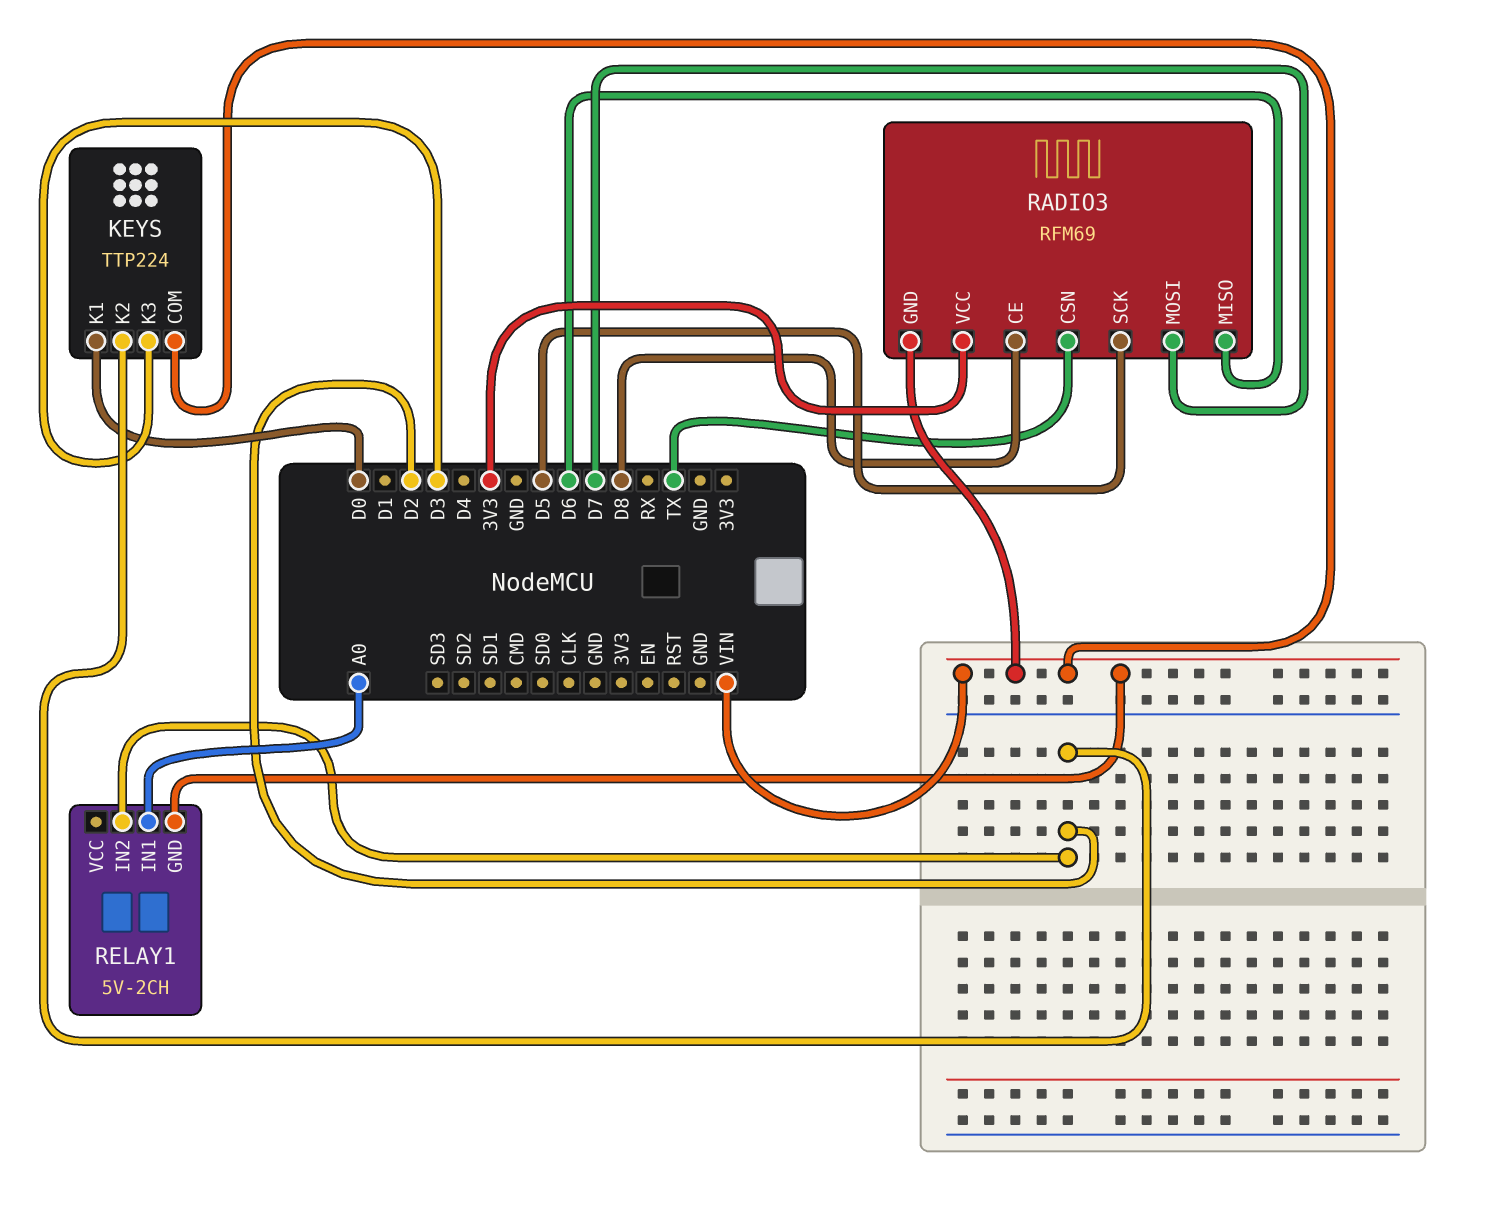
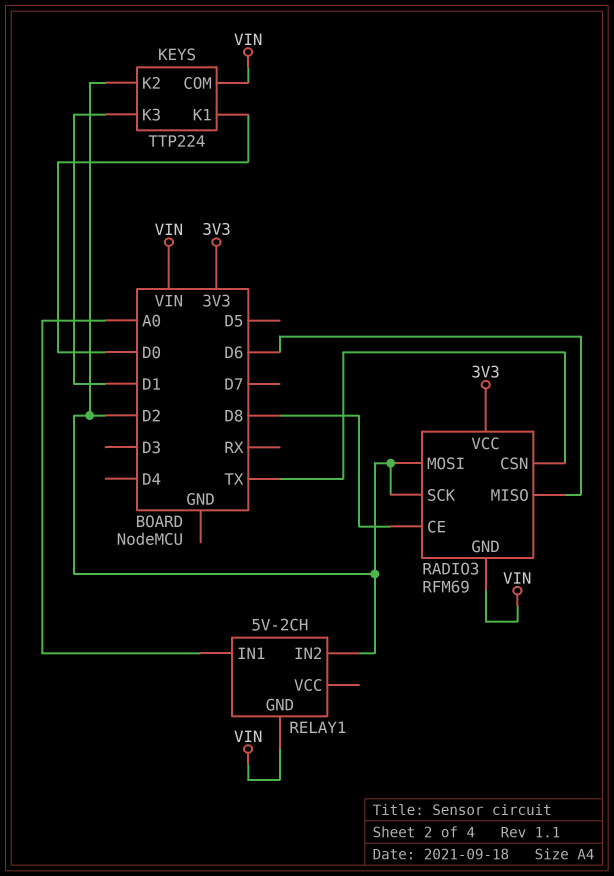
KEYS pin K3: D3 -> D1
RADIO3 pin MOSI: D7 -> D2
RADIO3 pin SCK: D5 -> D2

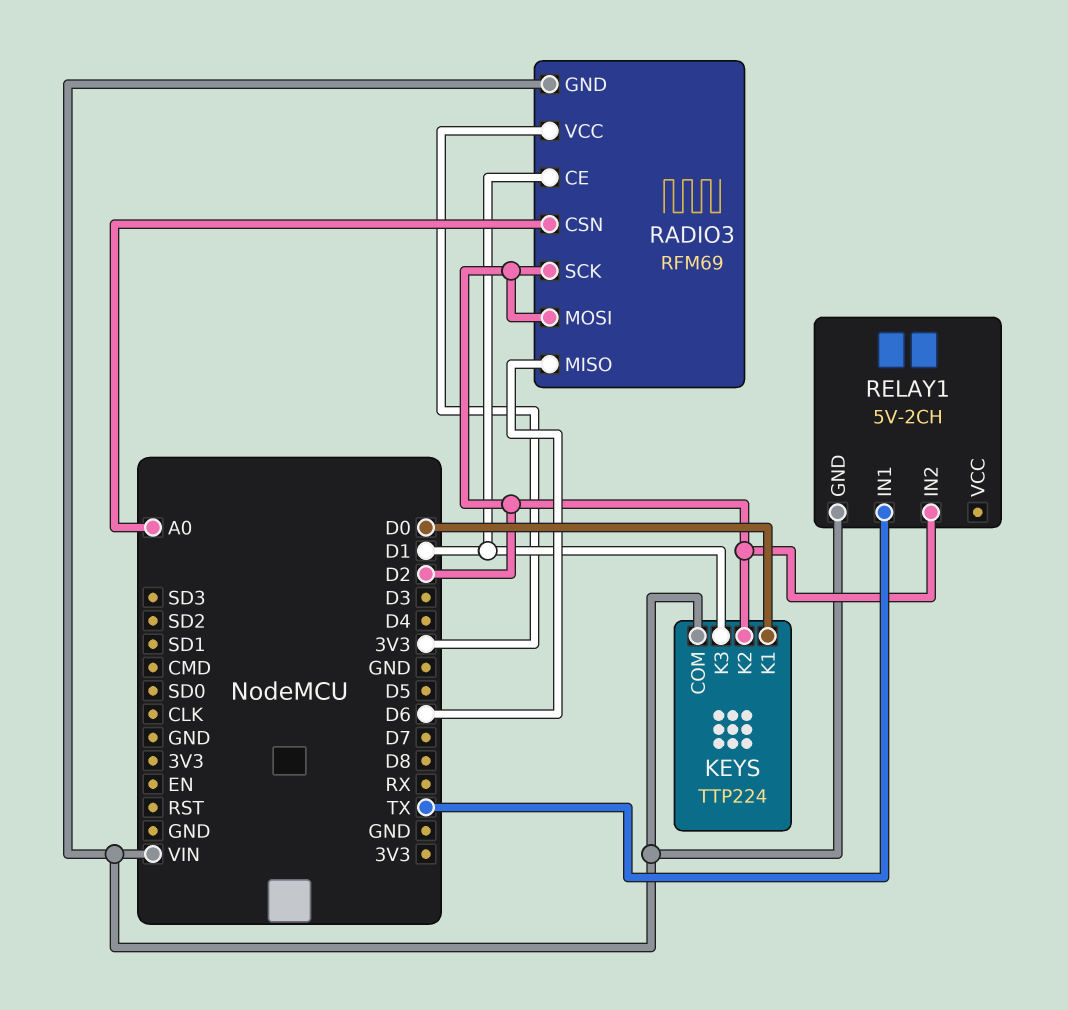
RADIO3 pin CE: D8 -> D1
RADIO3 pin CSN: TX -> A0
RELAY1 pin IN1: A0 -> TX

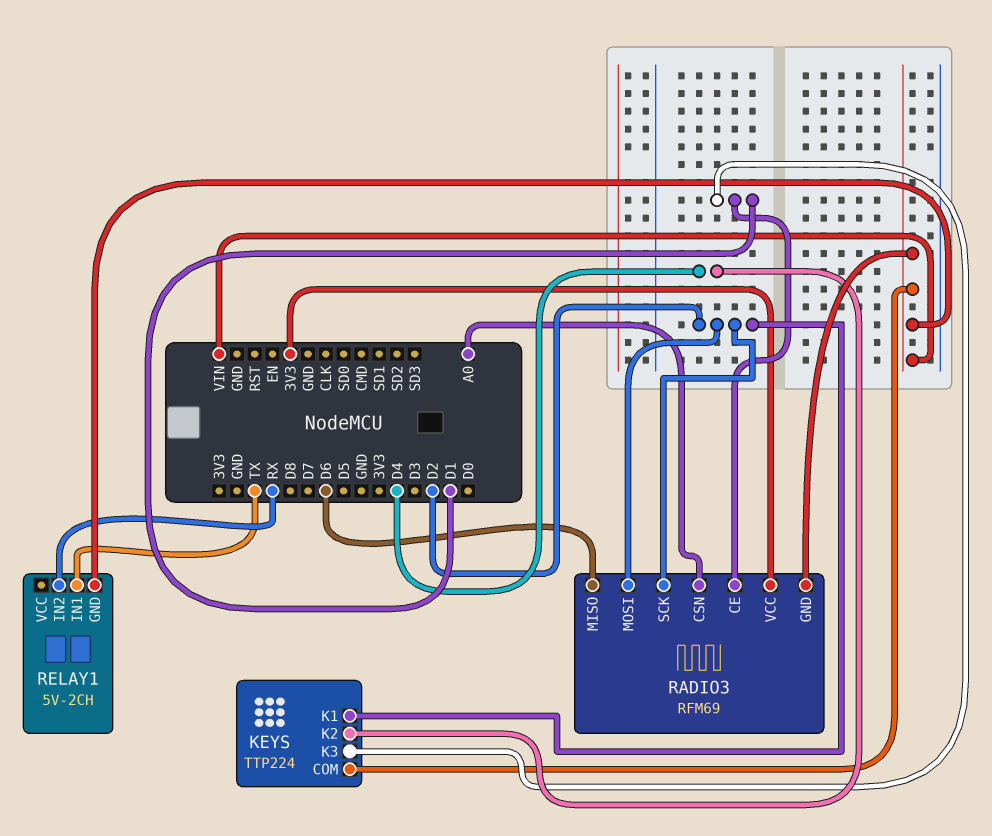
KEYS pin K1: D0 -> D2
KEYS pin K2: D2 -> D4
RELAY1 pin IN2: D2 -> RX

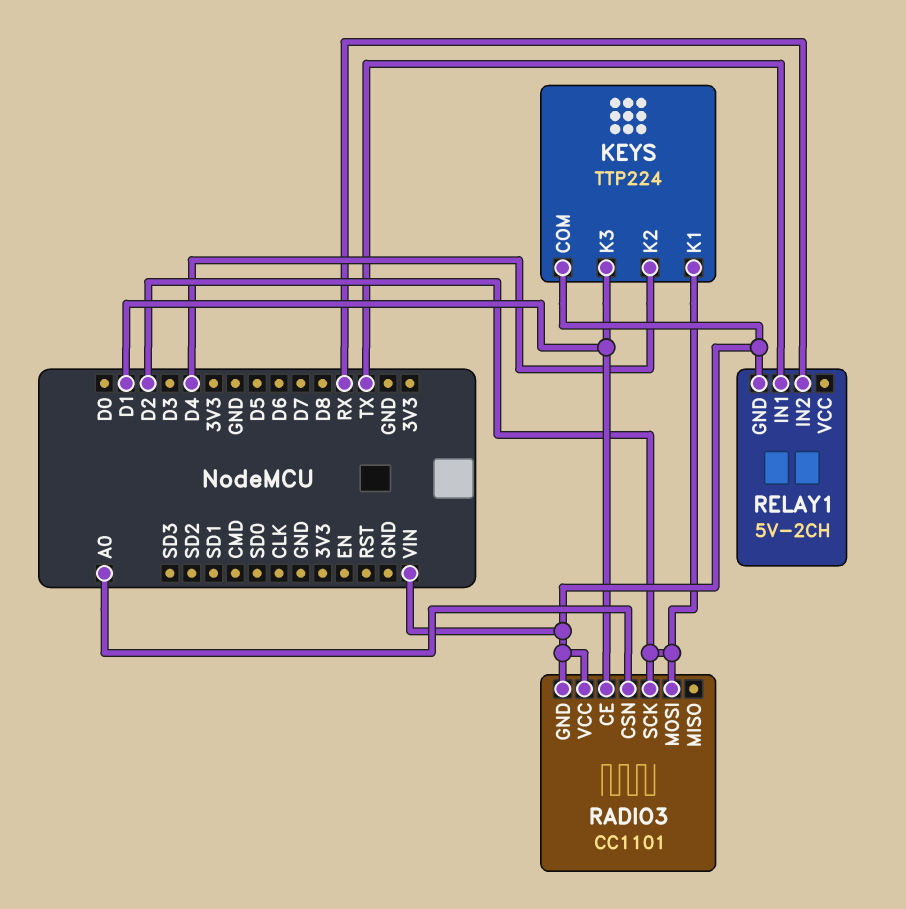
RADIO3: RFM69 -> CC1101
RADIO3 pin MISO: D6 -> none
RADIO3 pin VCC: 3V3 -> VIN

